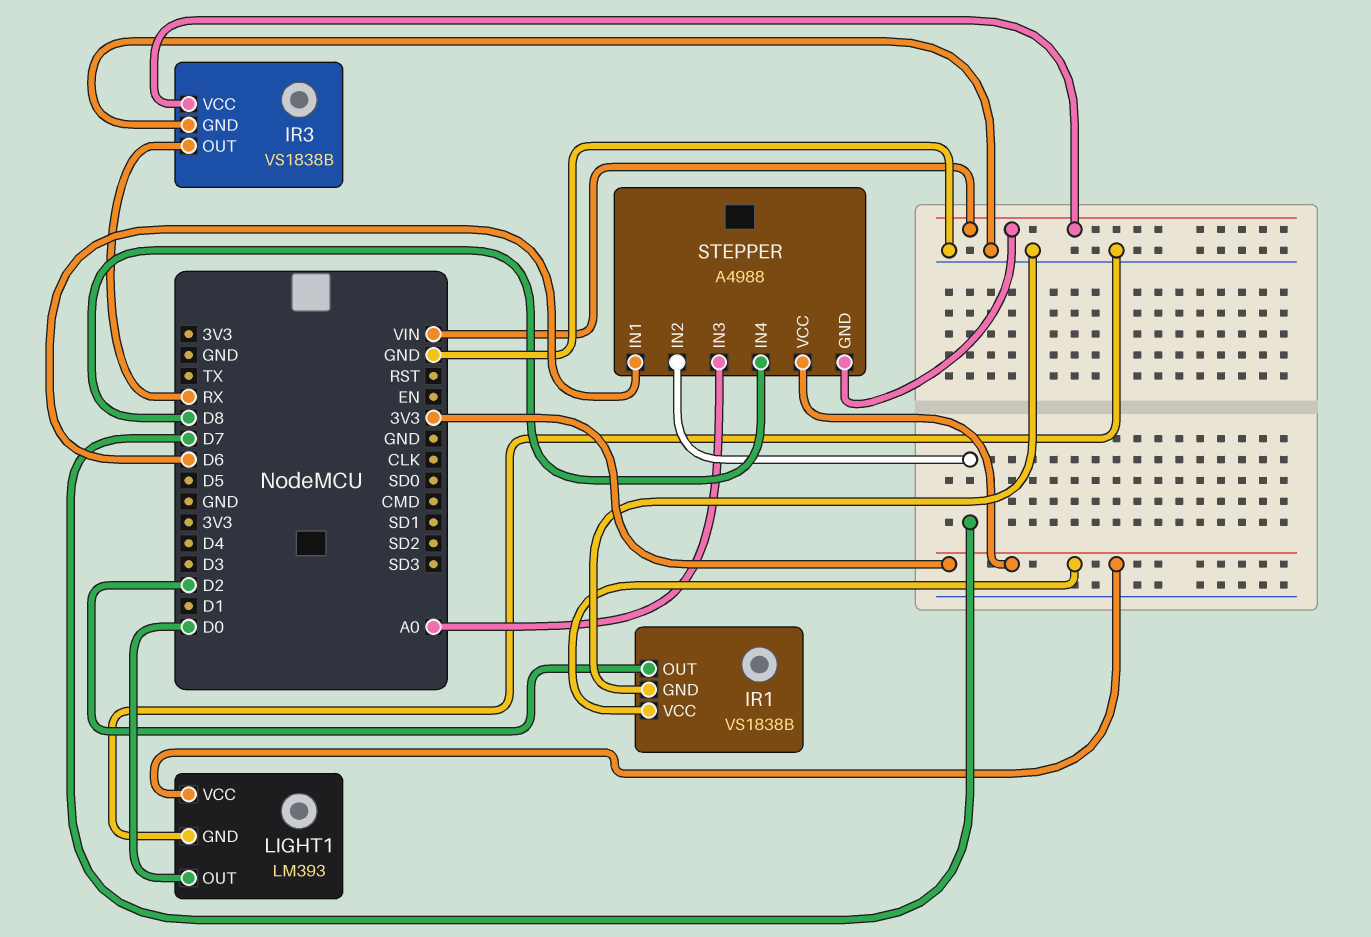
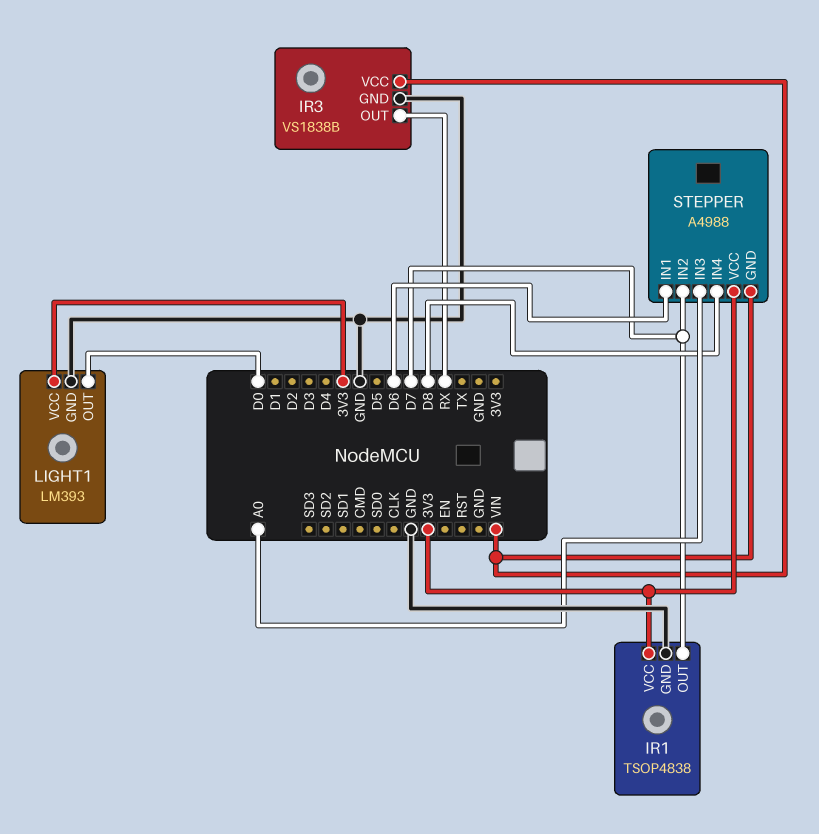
IR1: VS1838B -> TSOP4838
IR1 pin OUT: D2 -> D7

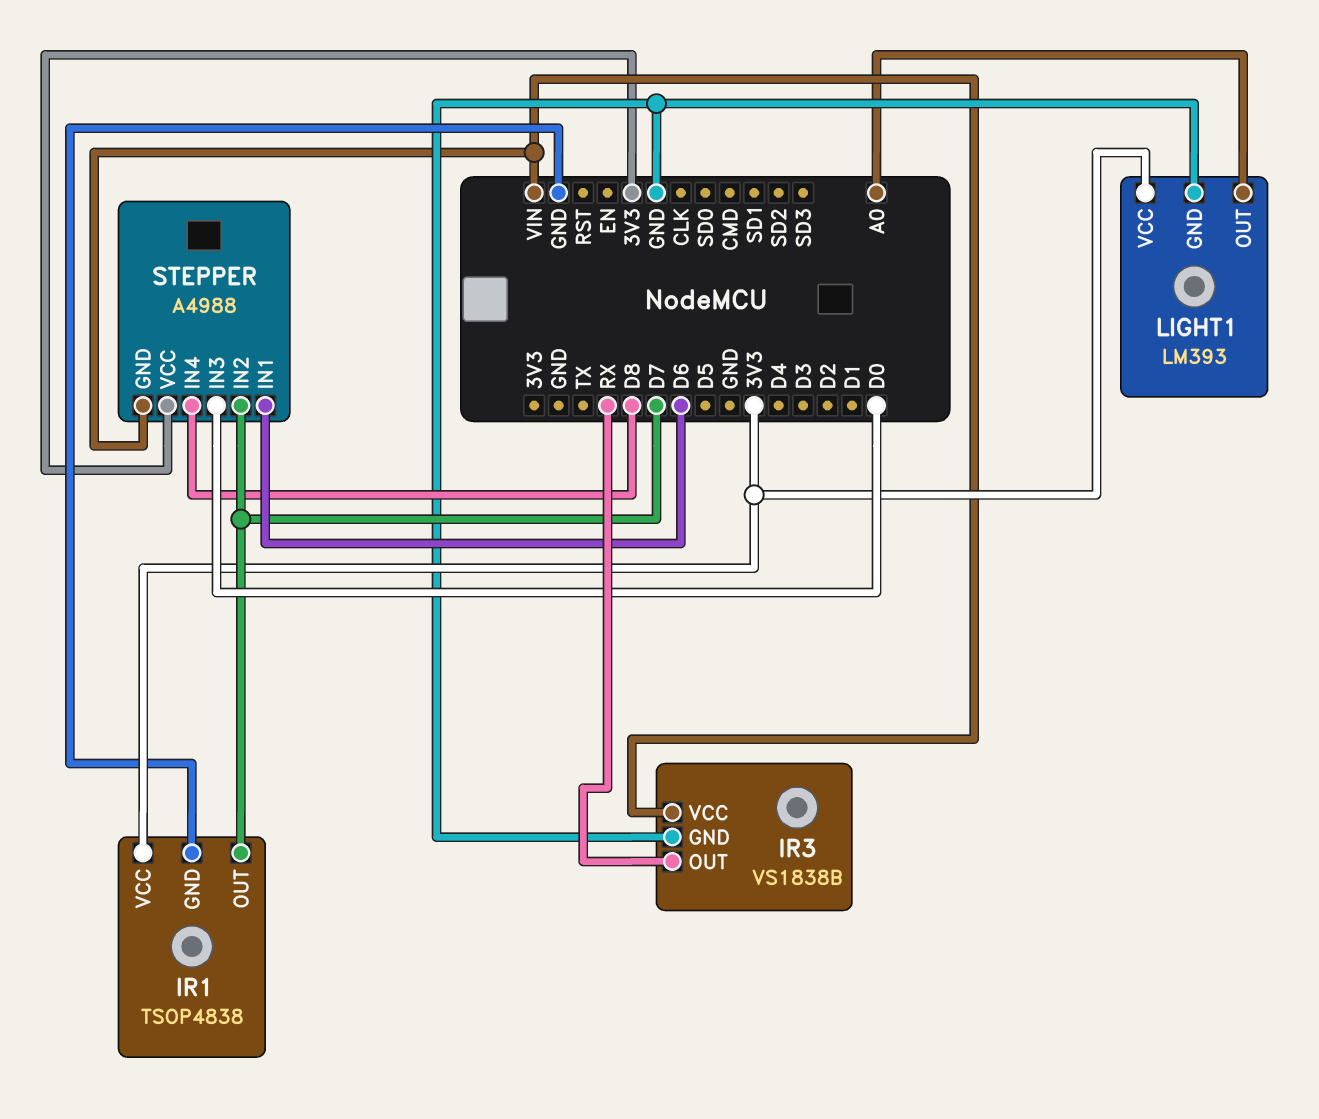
LIGHT1 pin OUT: D0 -> A0
STEPPER pin IN3: A0 -> D0

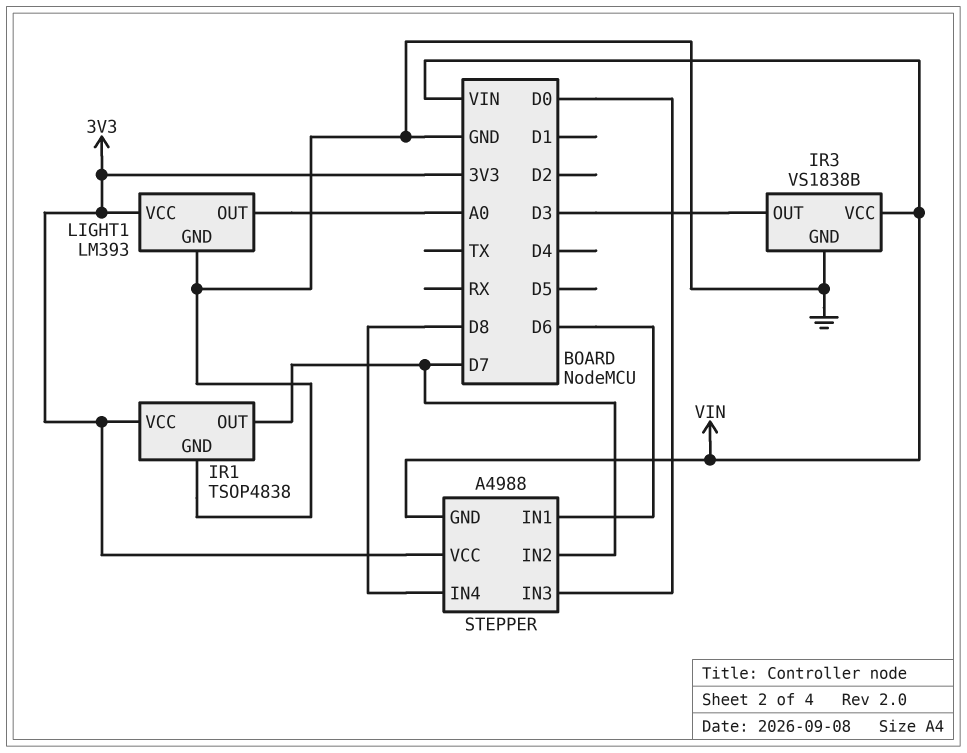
IR3 pin OUT: RX -> D3

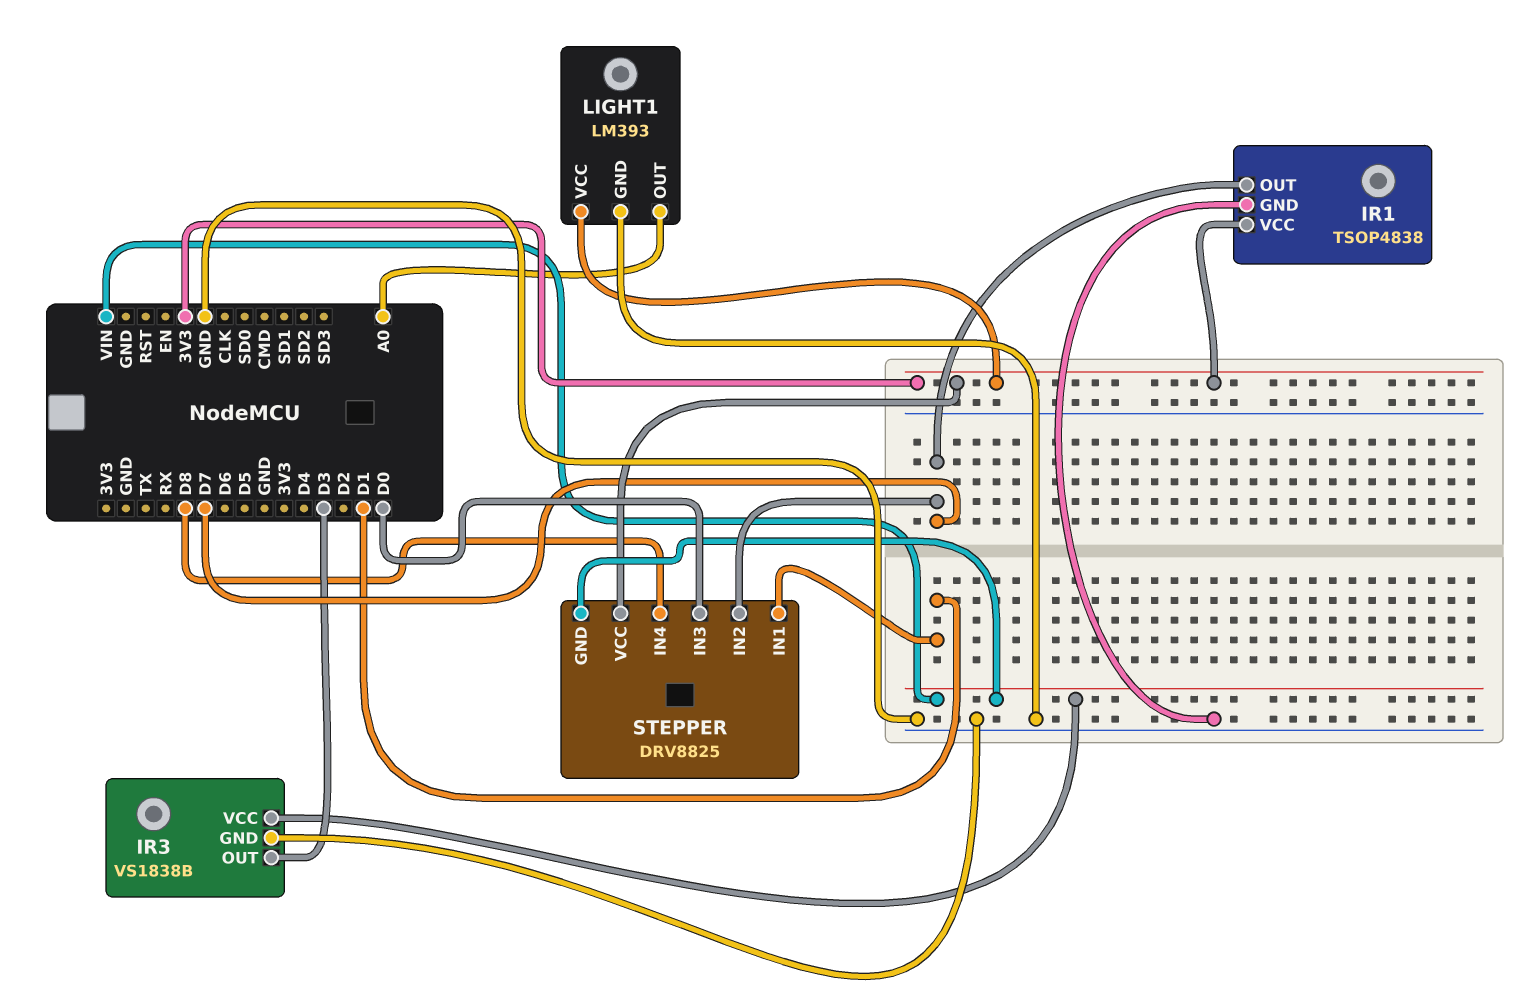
STEPPER: A4988 -> DRV8825
STEPPER pin IN1: D6 -> D1

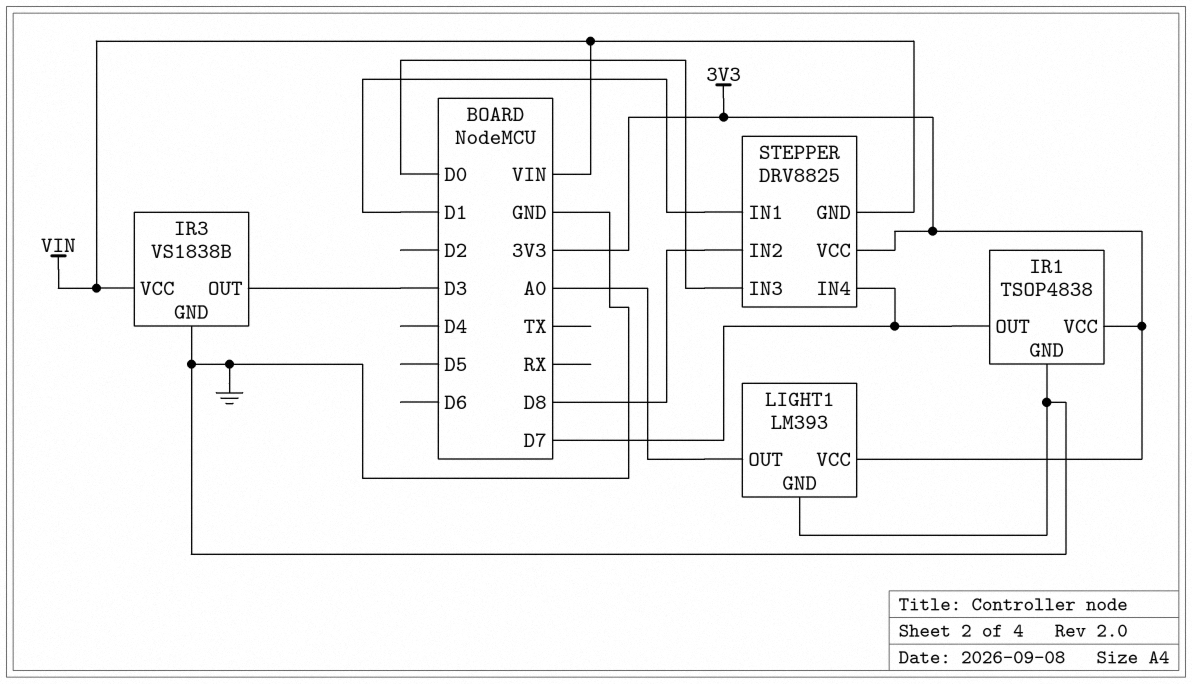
STEPPER pin IN2: D7 -> D8
STEPPER pin IN4: D8 -> D7

